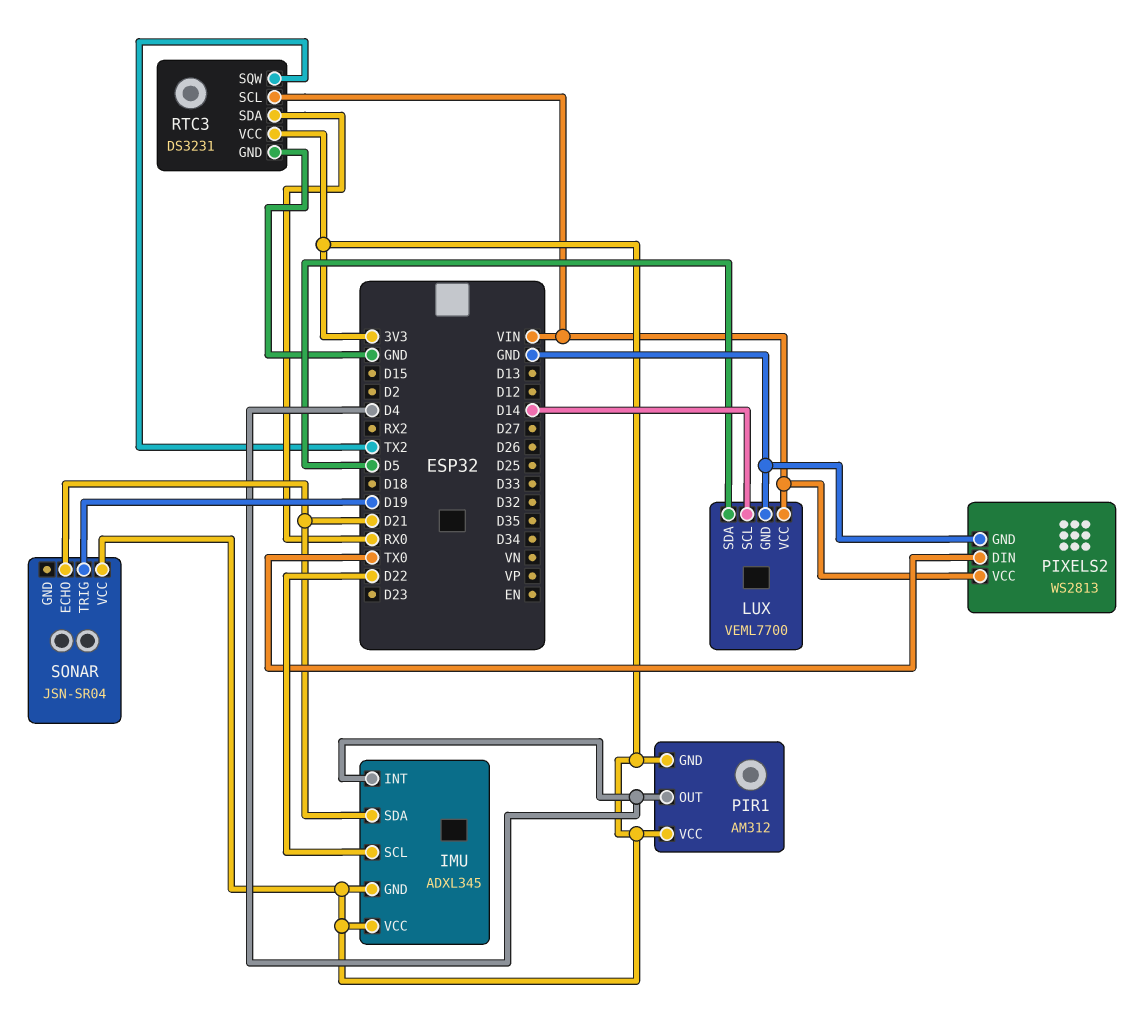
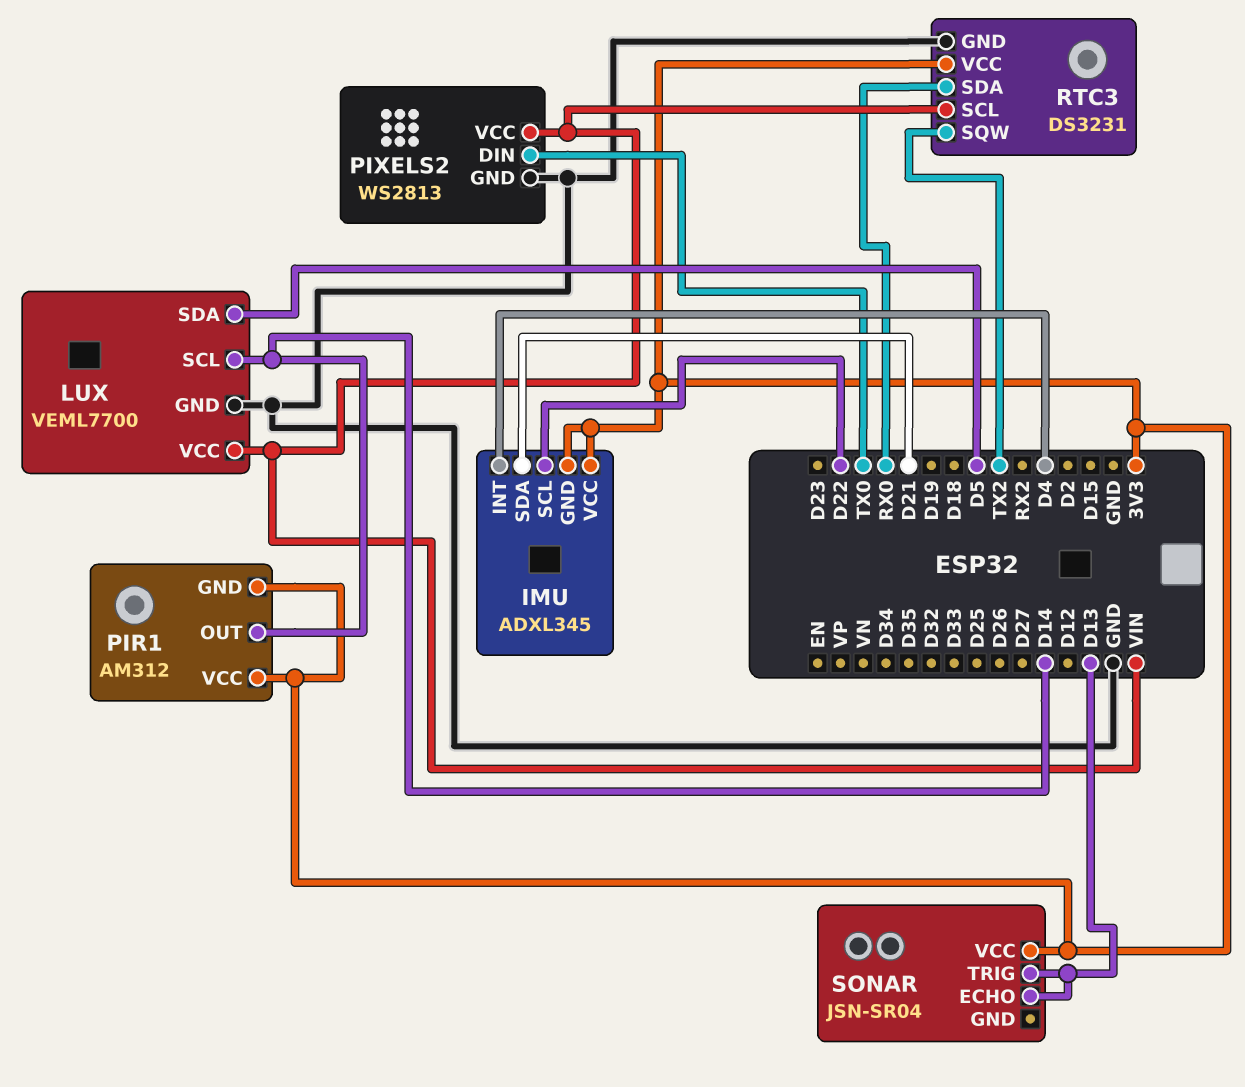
PIR1 pin OUT: D4 -> D14
SONAR pin ECHO: D21 -> D13
SONAR pin TRIG: D19 -> D13

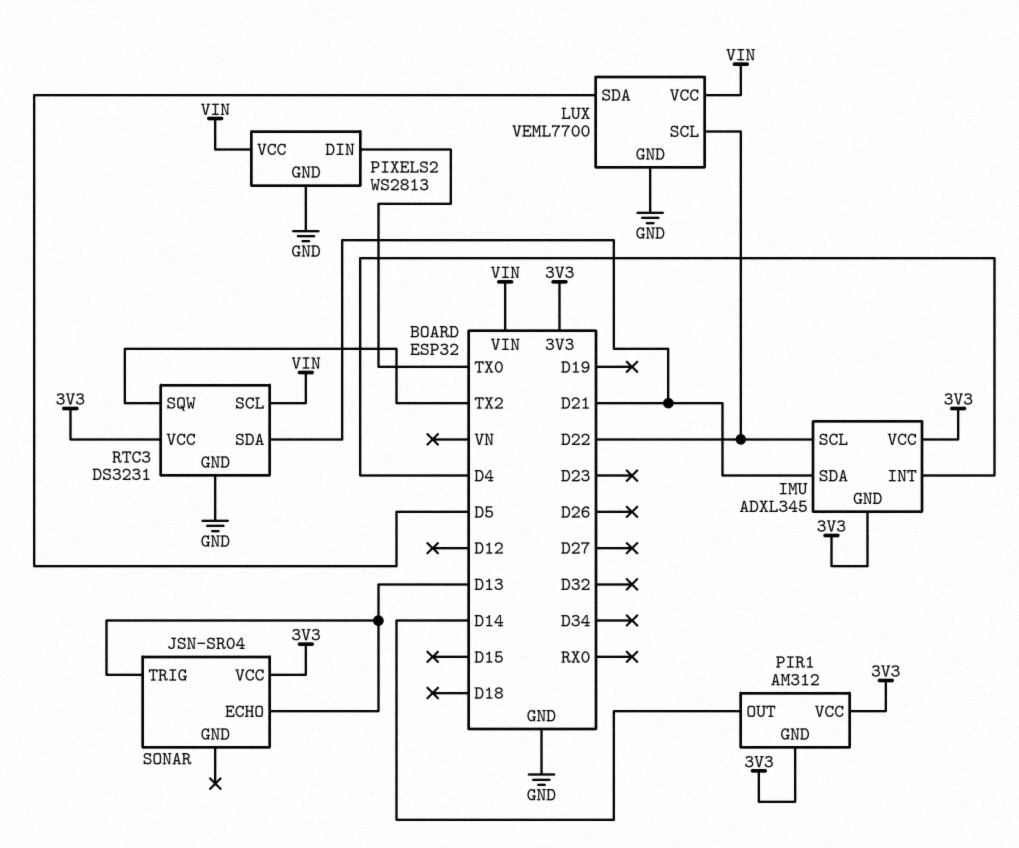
LUX pin SCL: D14 -> D22
RTC3 pin SDA: RX0 -> D21

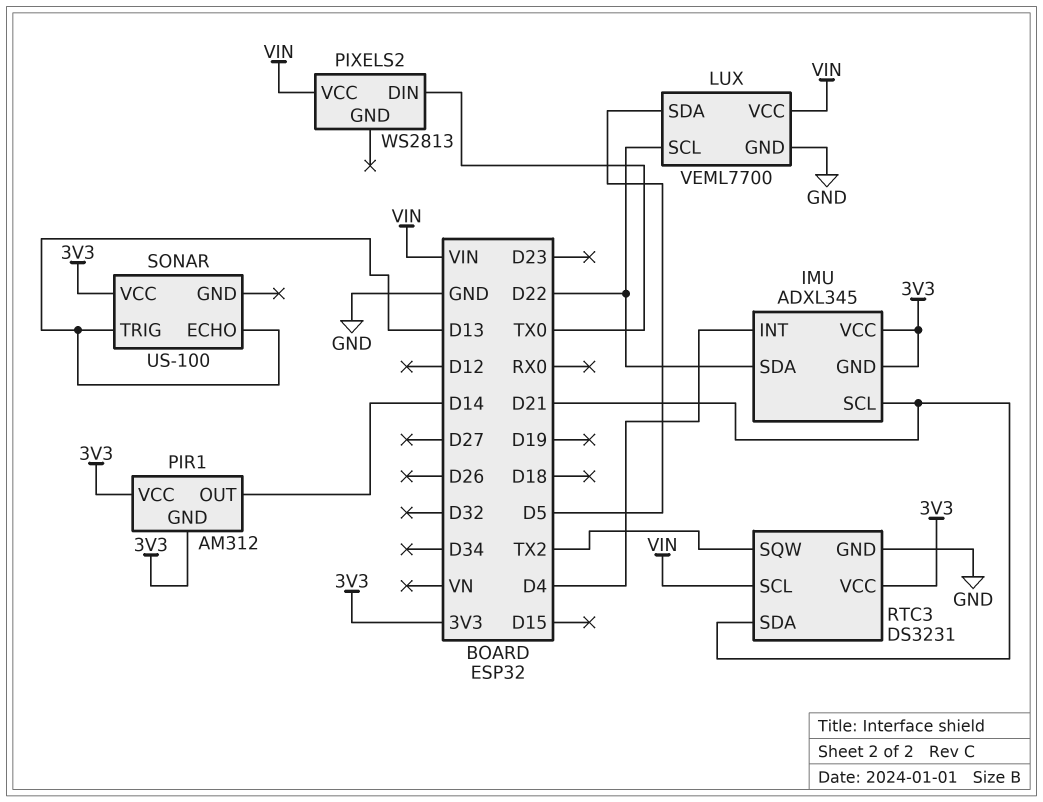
IMU pin SCL: D22 -> D21
IMU pin SDA: D21 -> D22
PIXELS2 pin GND: GND -> none
SONAR: JSN-SR04 -> US-100

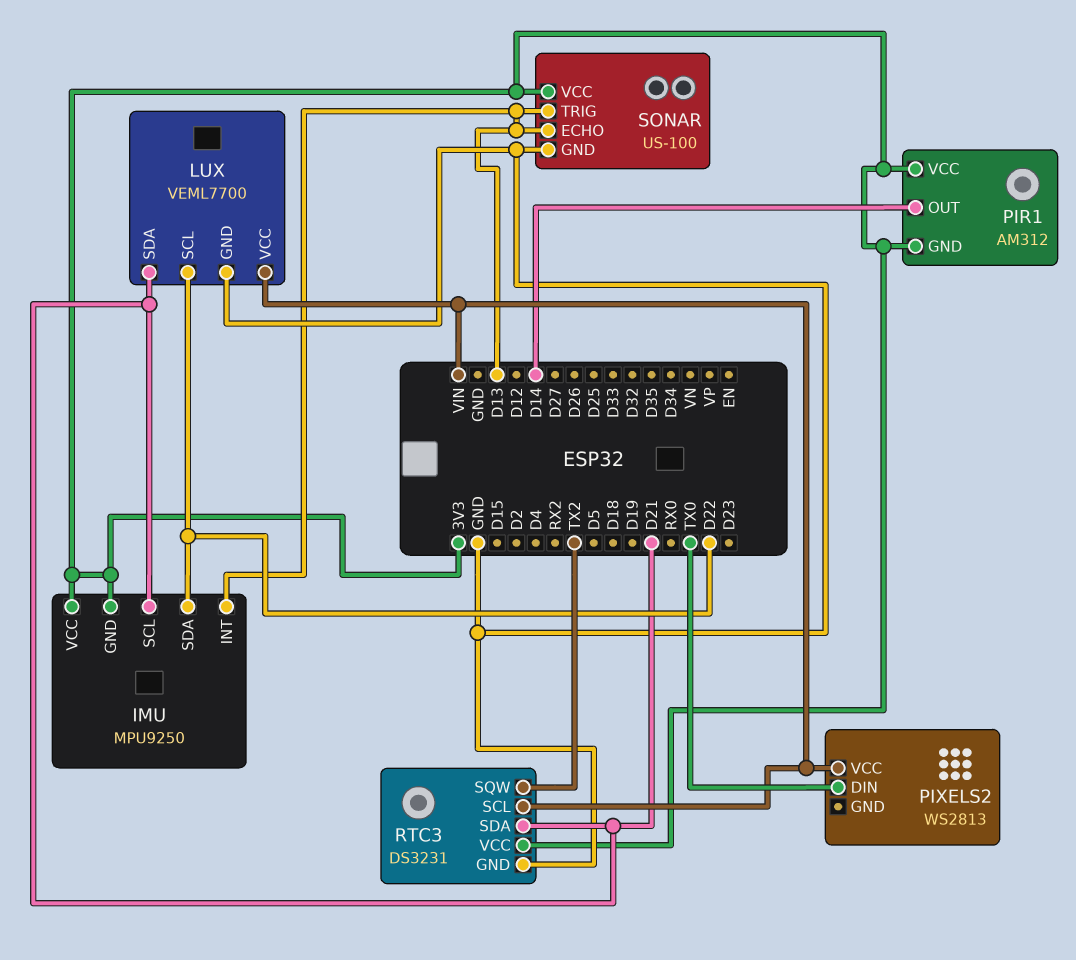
IMU: ADXL345 -> MPU9250
IMU pin INT: D4 -> D13
LUX pin SDA: D5 -> D21
SONAR pin GND: none -> GND

